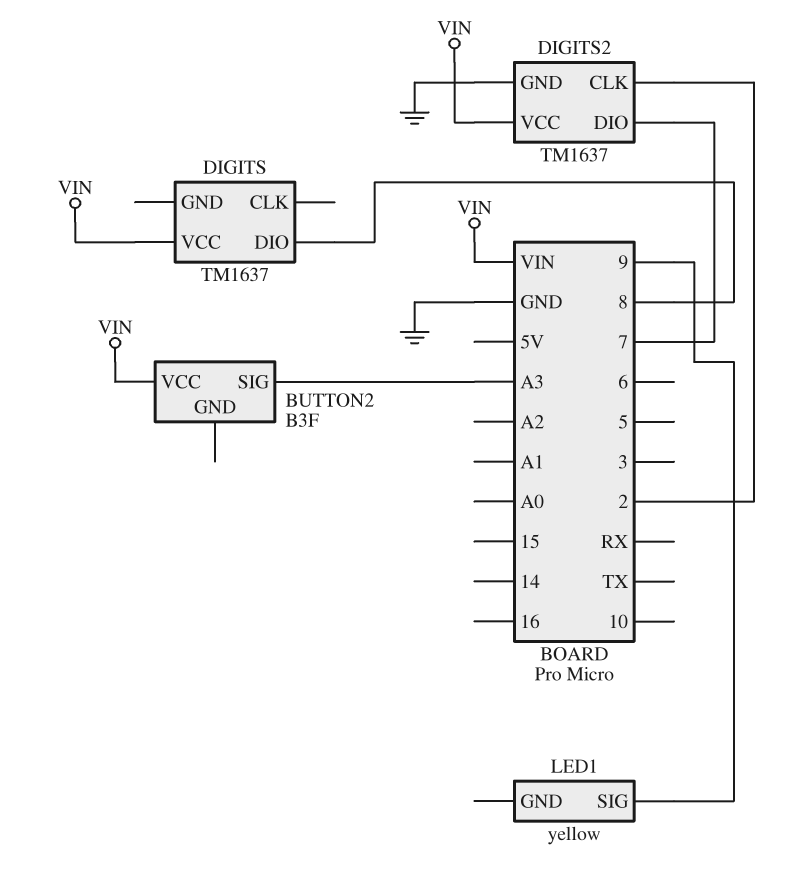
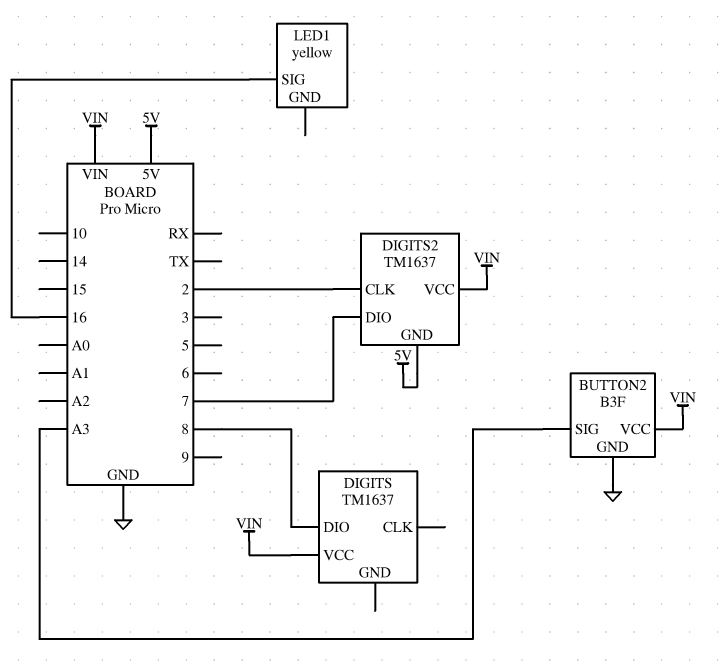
BUTTON2 pin GND: none -> GND
DIGITS2 pin GND: GND -> 5V
LED1 pin SIG: 9 -> 16

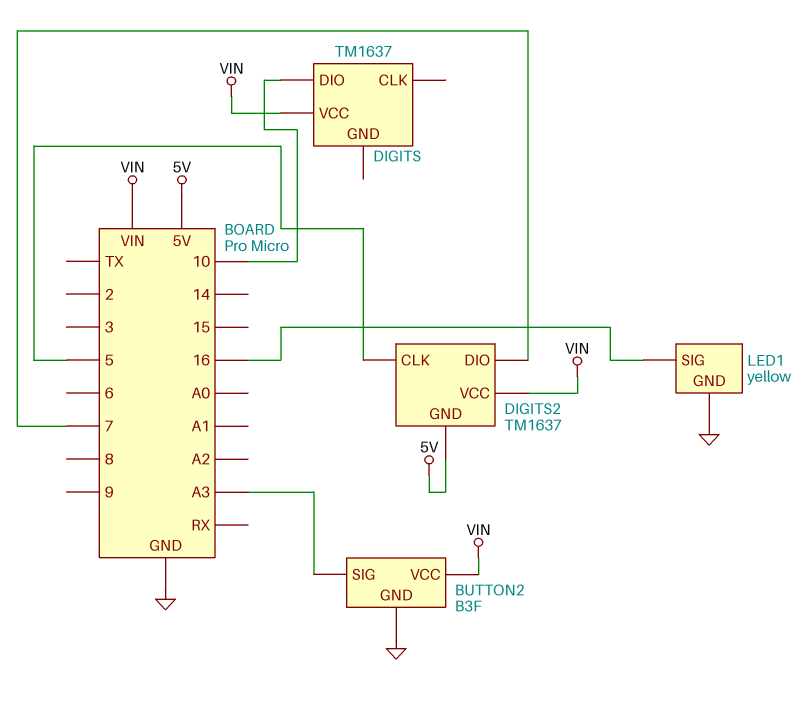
DIGITS pin DIO: 8 -> 10
DIGITS2 pin CLK: 2 -> 5
LED1 pin GND: none -> GND

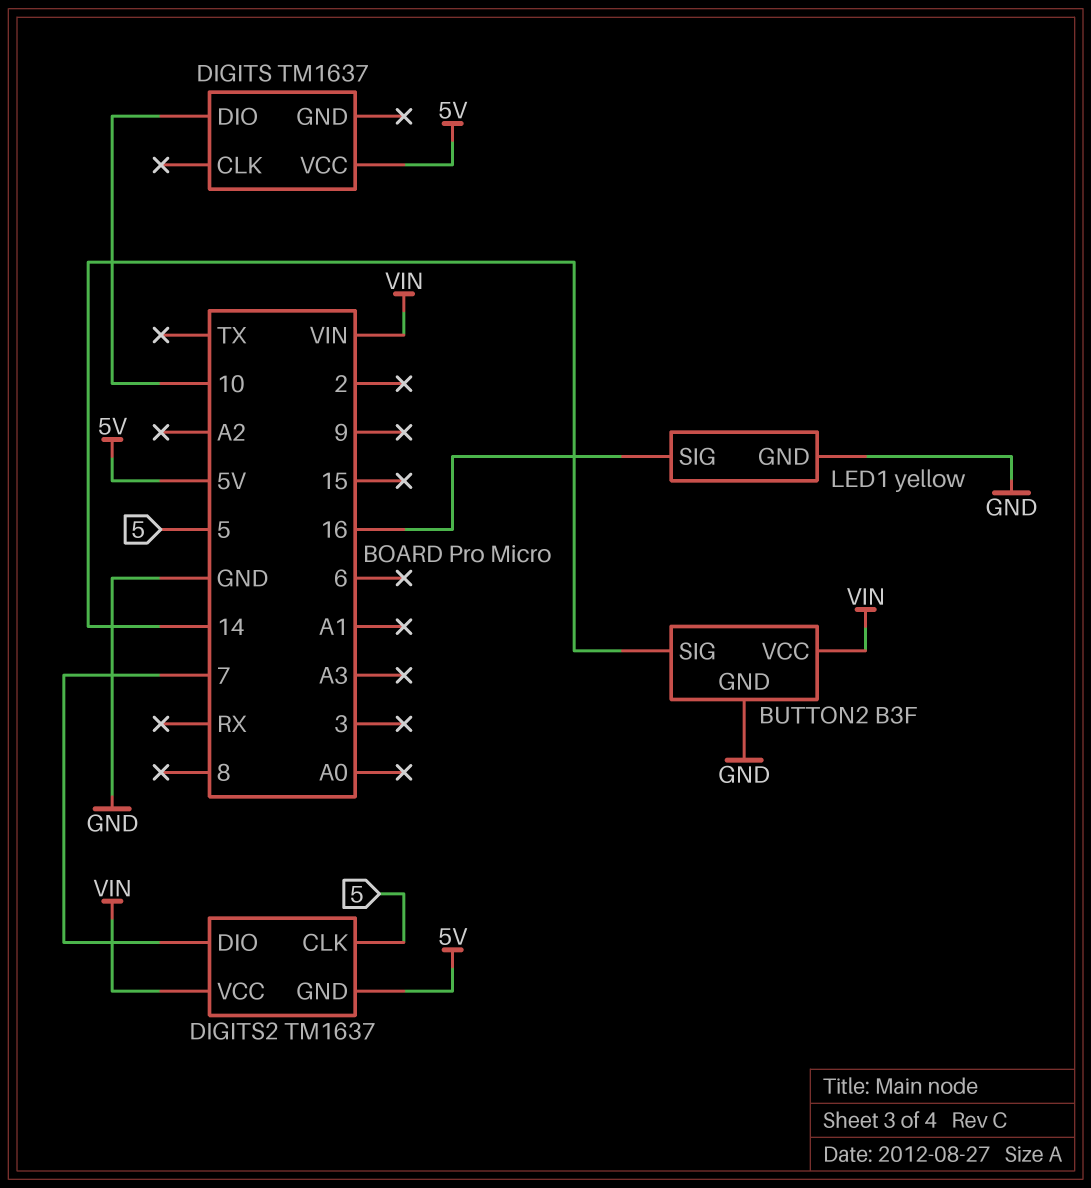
BUTTON2 pin SIG: A3 -> 14
DIGITS pin VCC: VIN -> 5V

